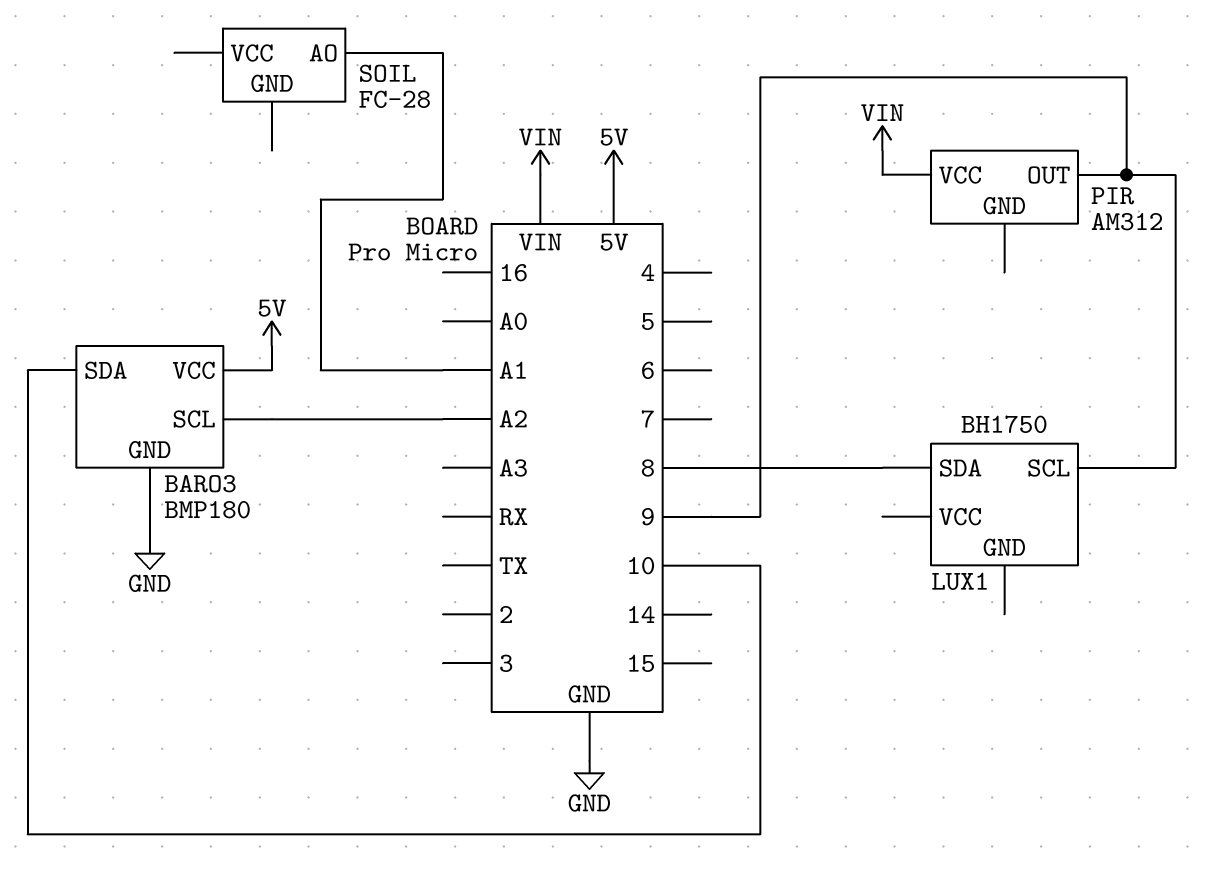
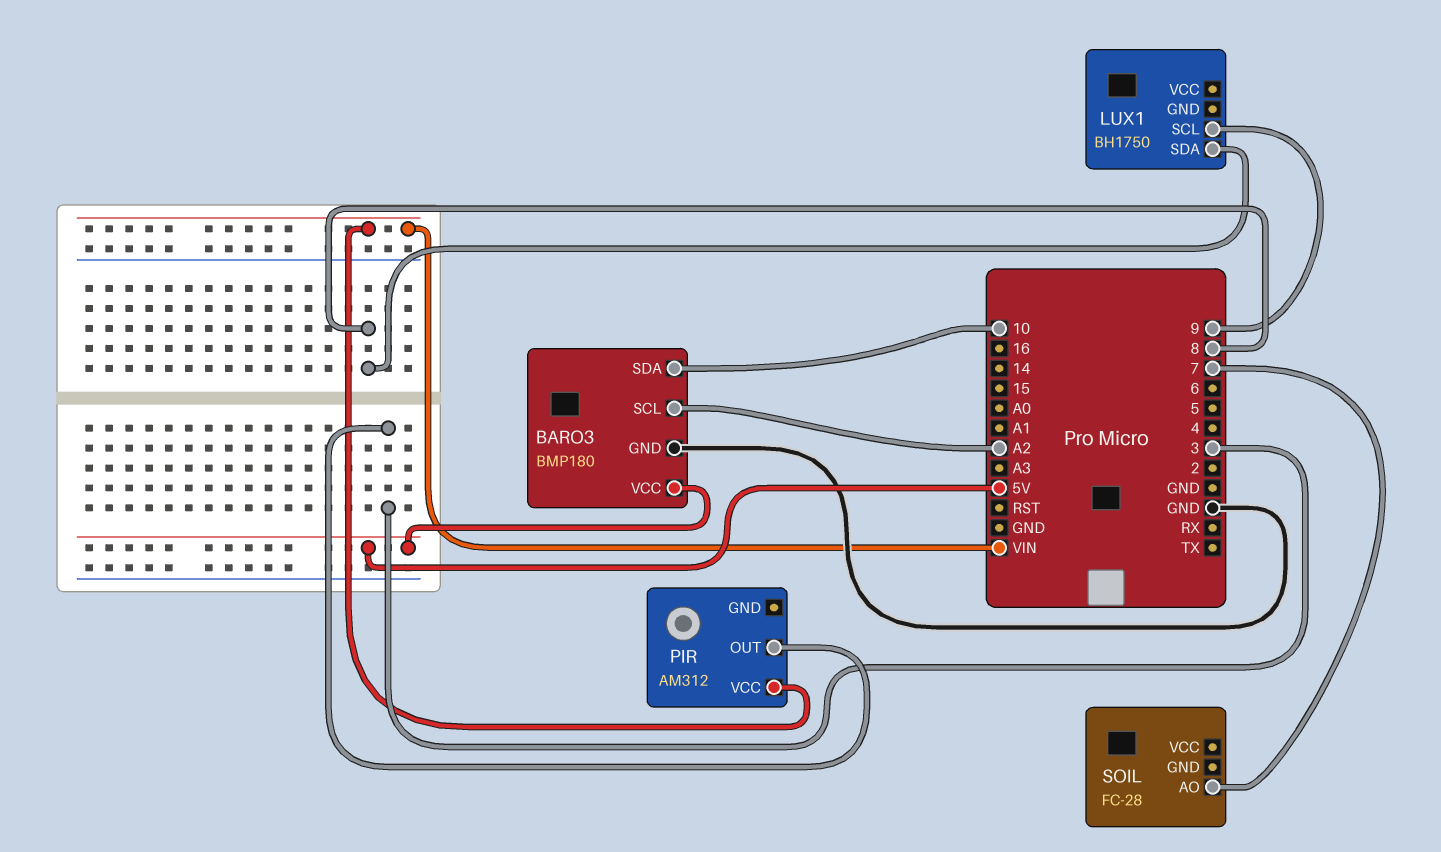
PIR pin OUT: 9 -> 3
SOIL pin AO: A1 -> 7

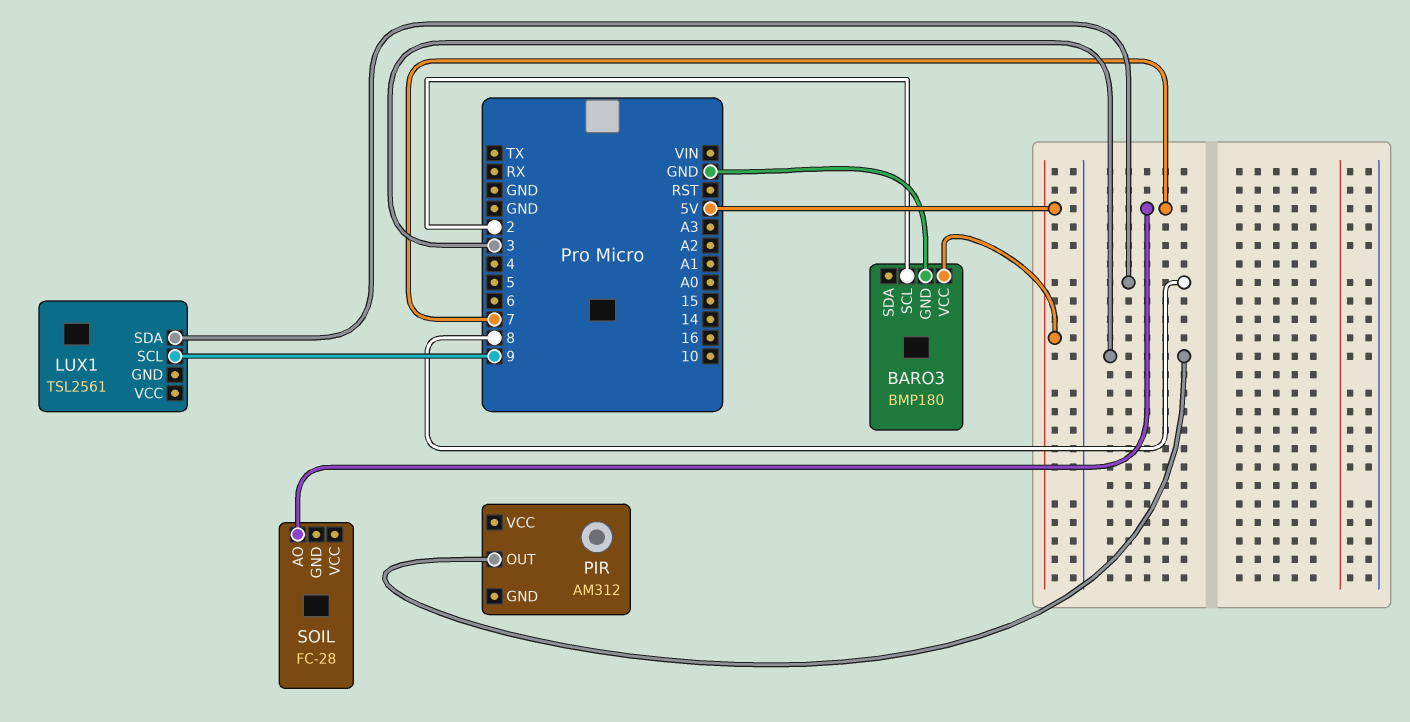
BARO3 pin SCL: A2 -> 2
BARO3 pin SDA: 10 -> none
LUX1: BH1750 -> TSL2561
PIR pin VCC: VIN -> none

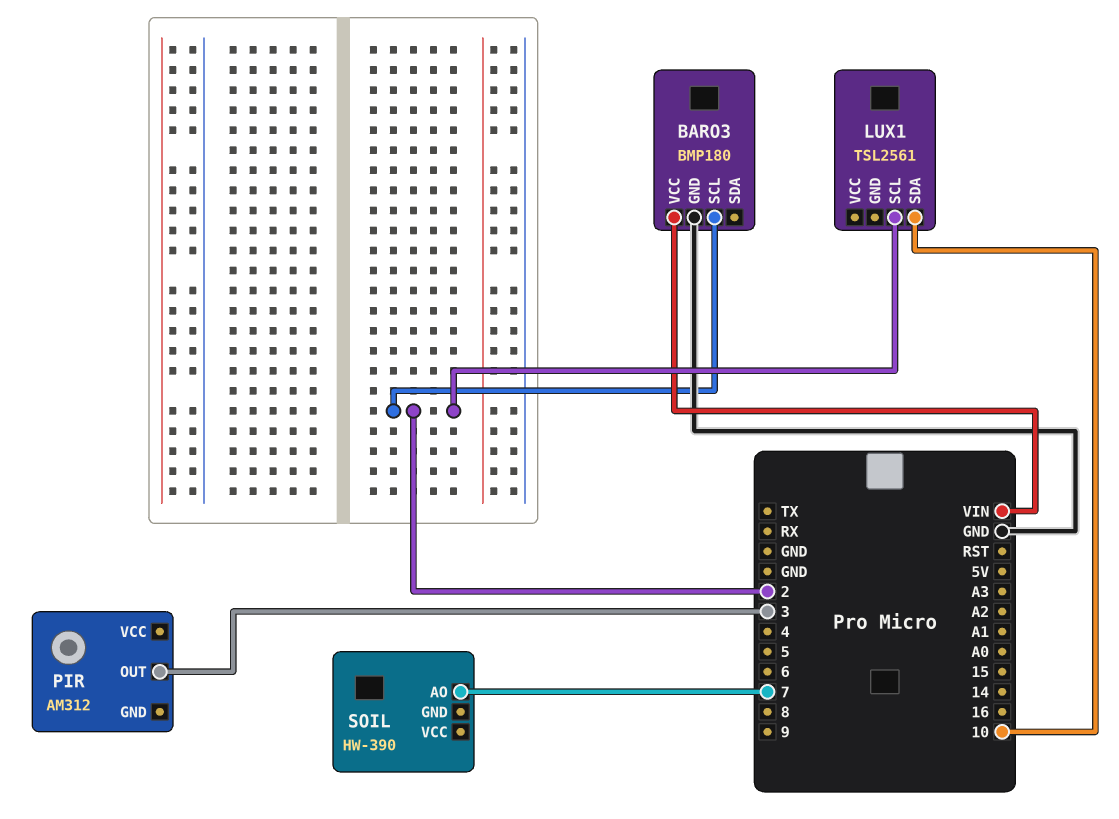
BARO3 pin VCC: 5V -> VIN
LUX1 pin SCL: 9 -> 2
LUX1 pin SDA: 8 -> 10
SOIL: FC-28 -> HW-390

